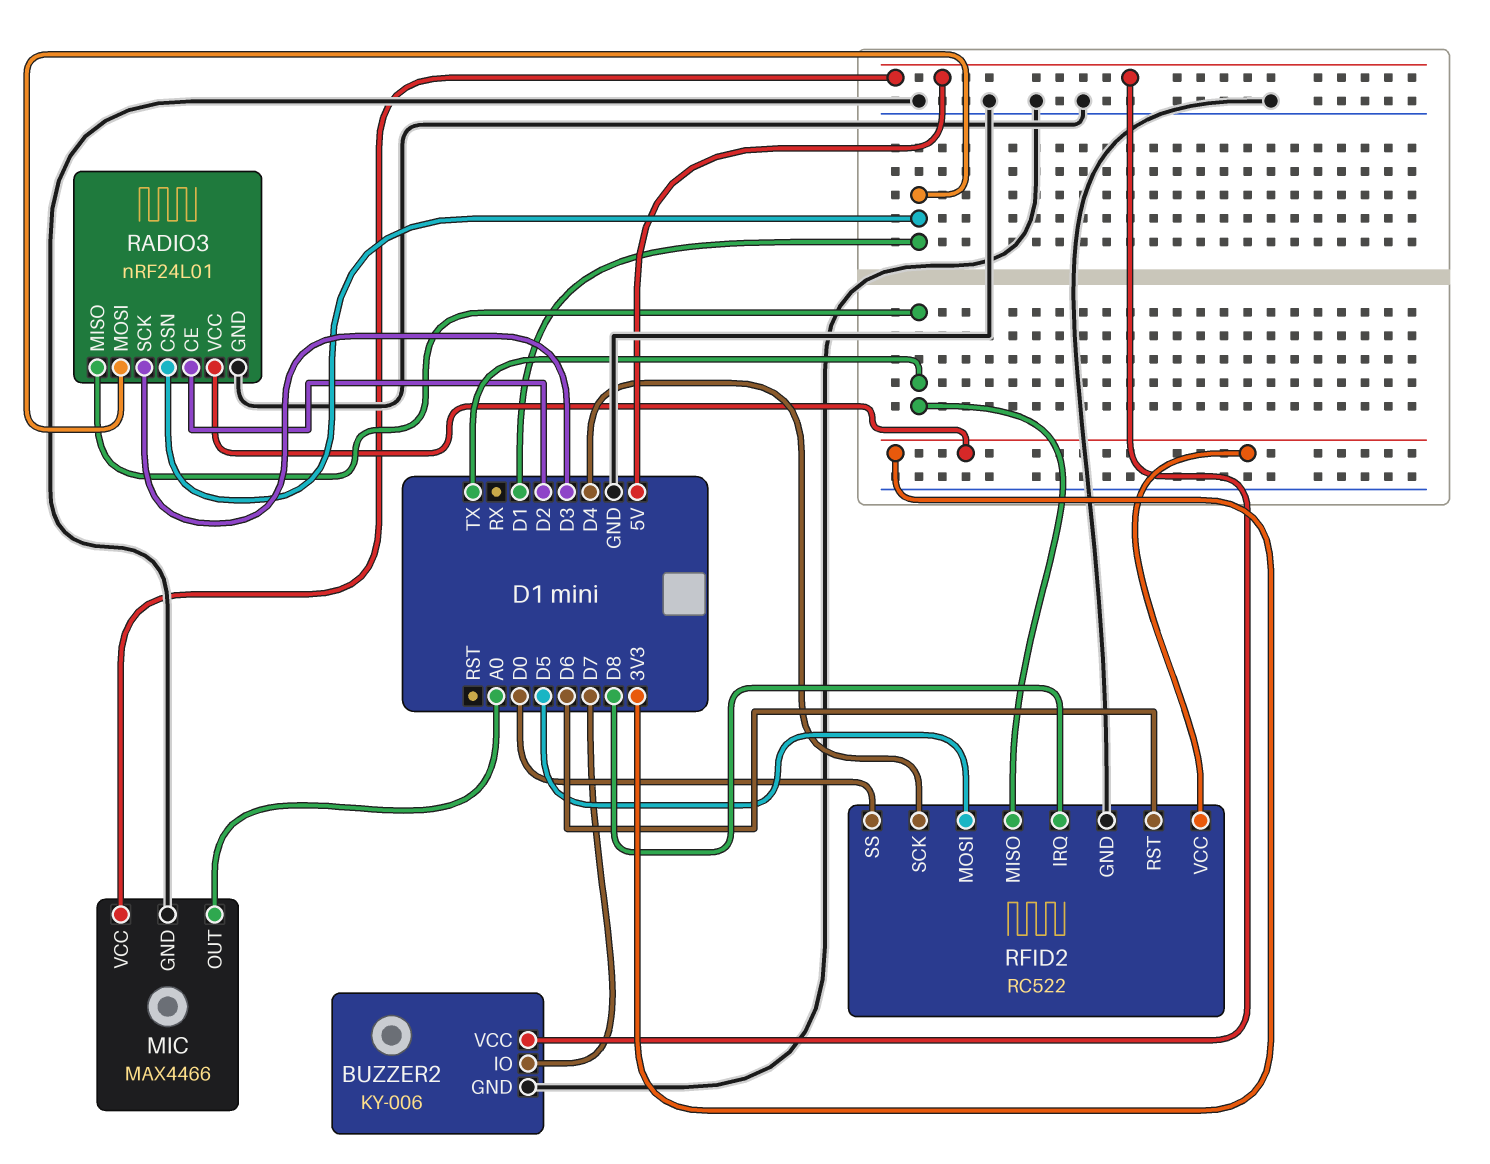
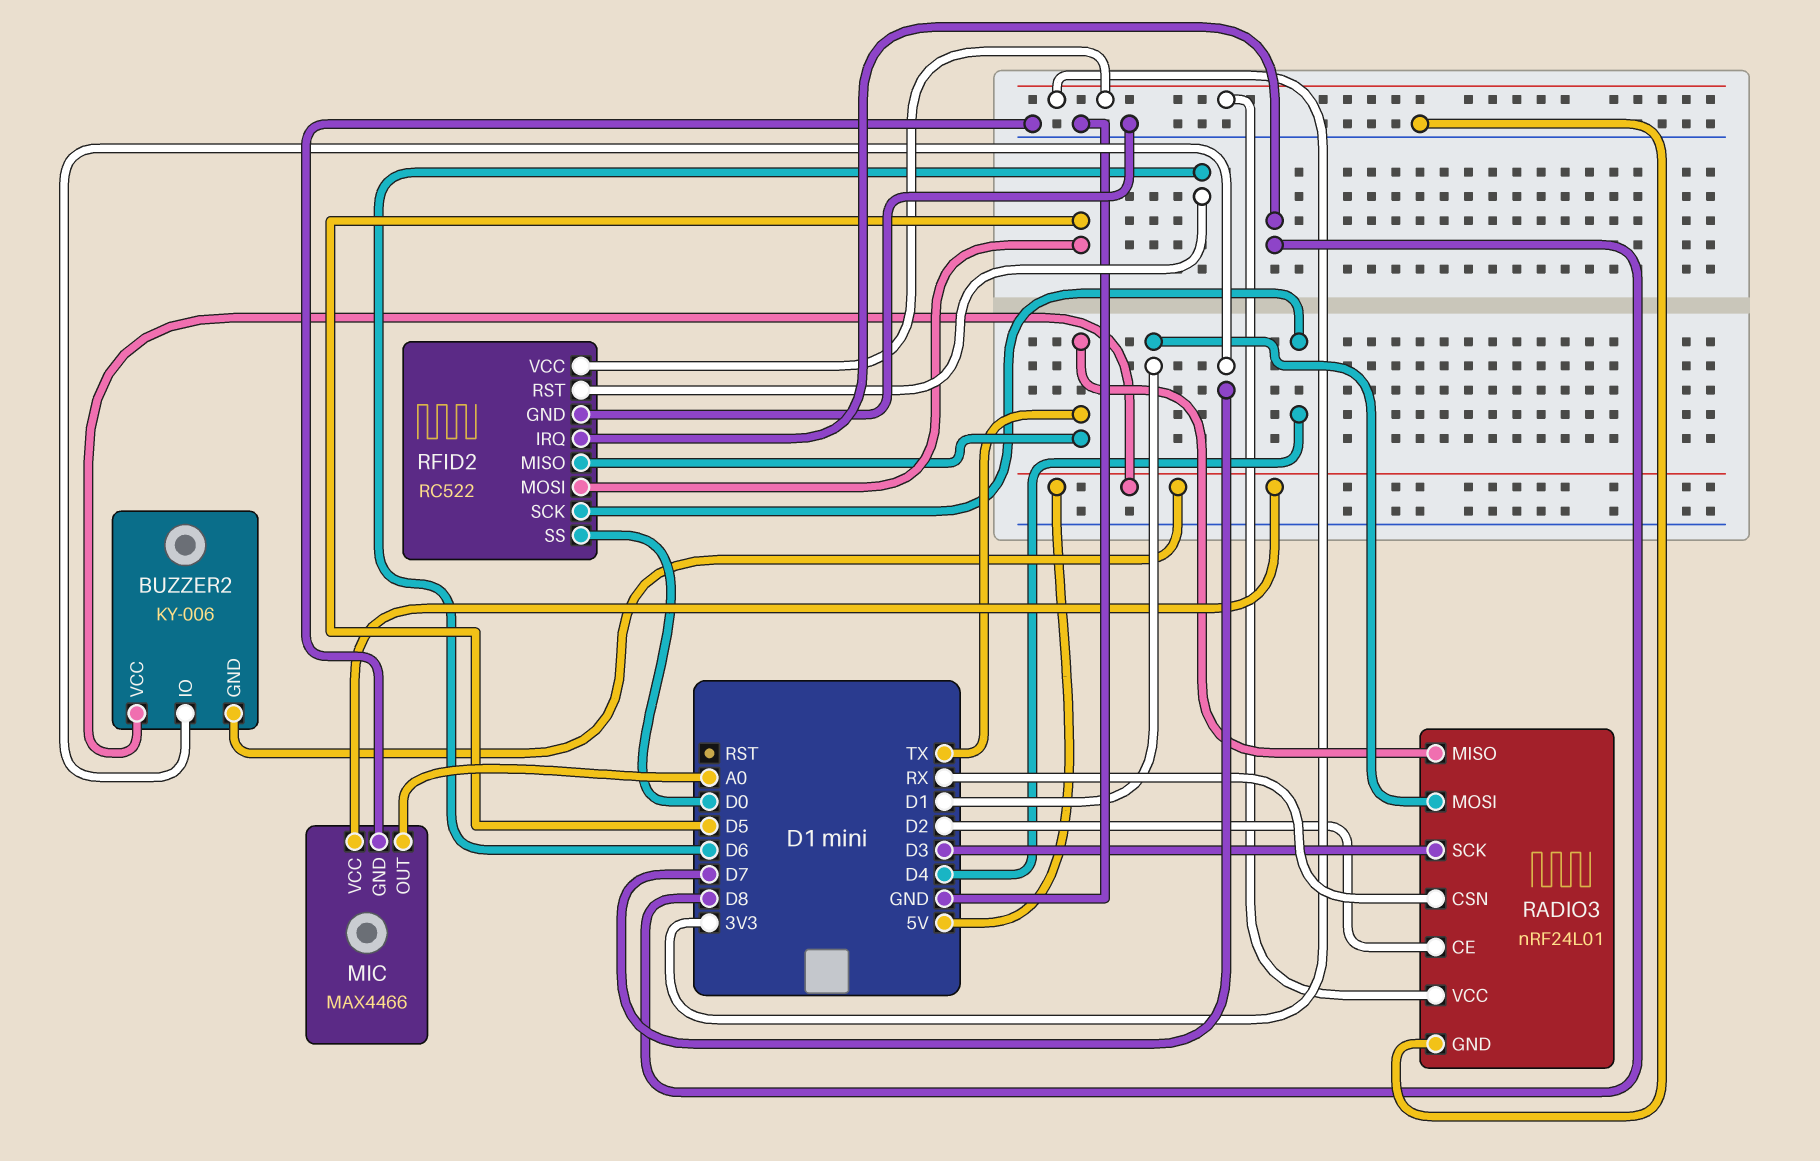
BUZZER2 pin GND: GND -> 5V
RADIO3 pin CSN: D1 -> RX

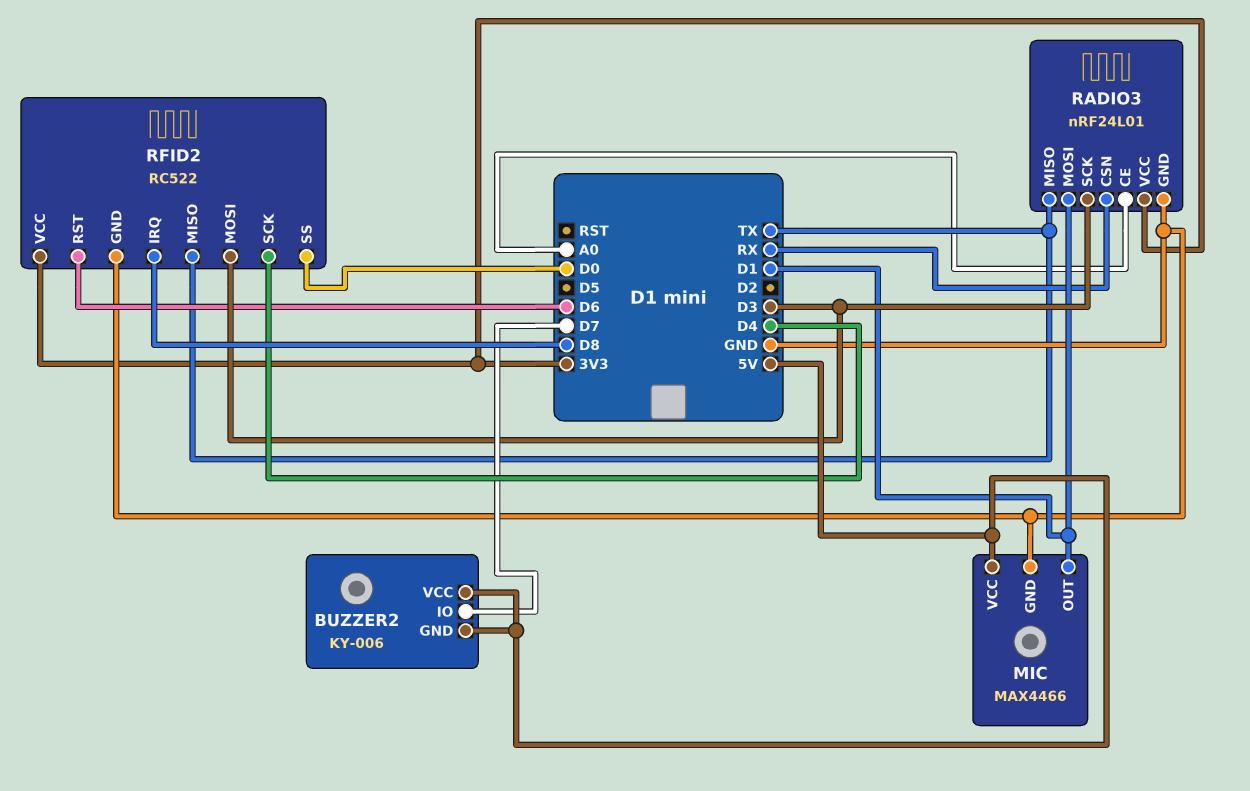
MIC pin OUT: A0 -> D1
RADIO3 pin CE: D2 -> A0
RFID2 pin MOSI: D5 -> D3

